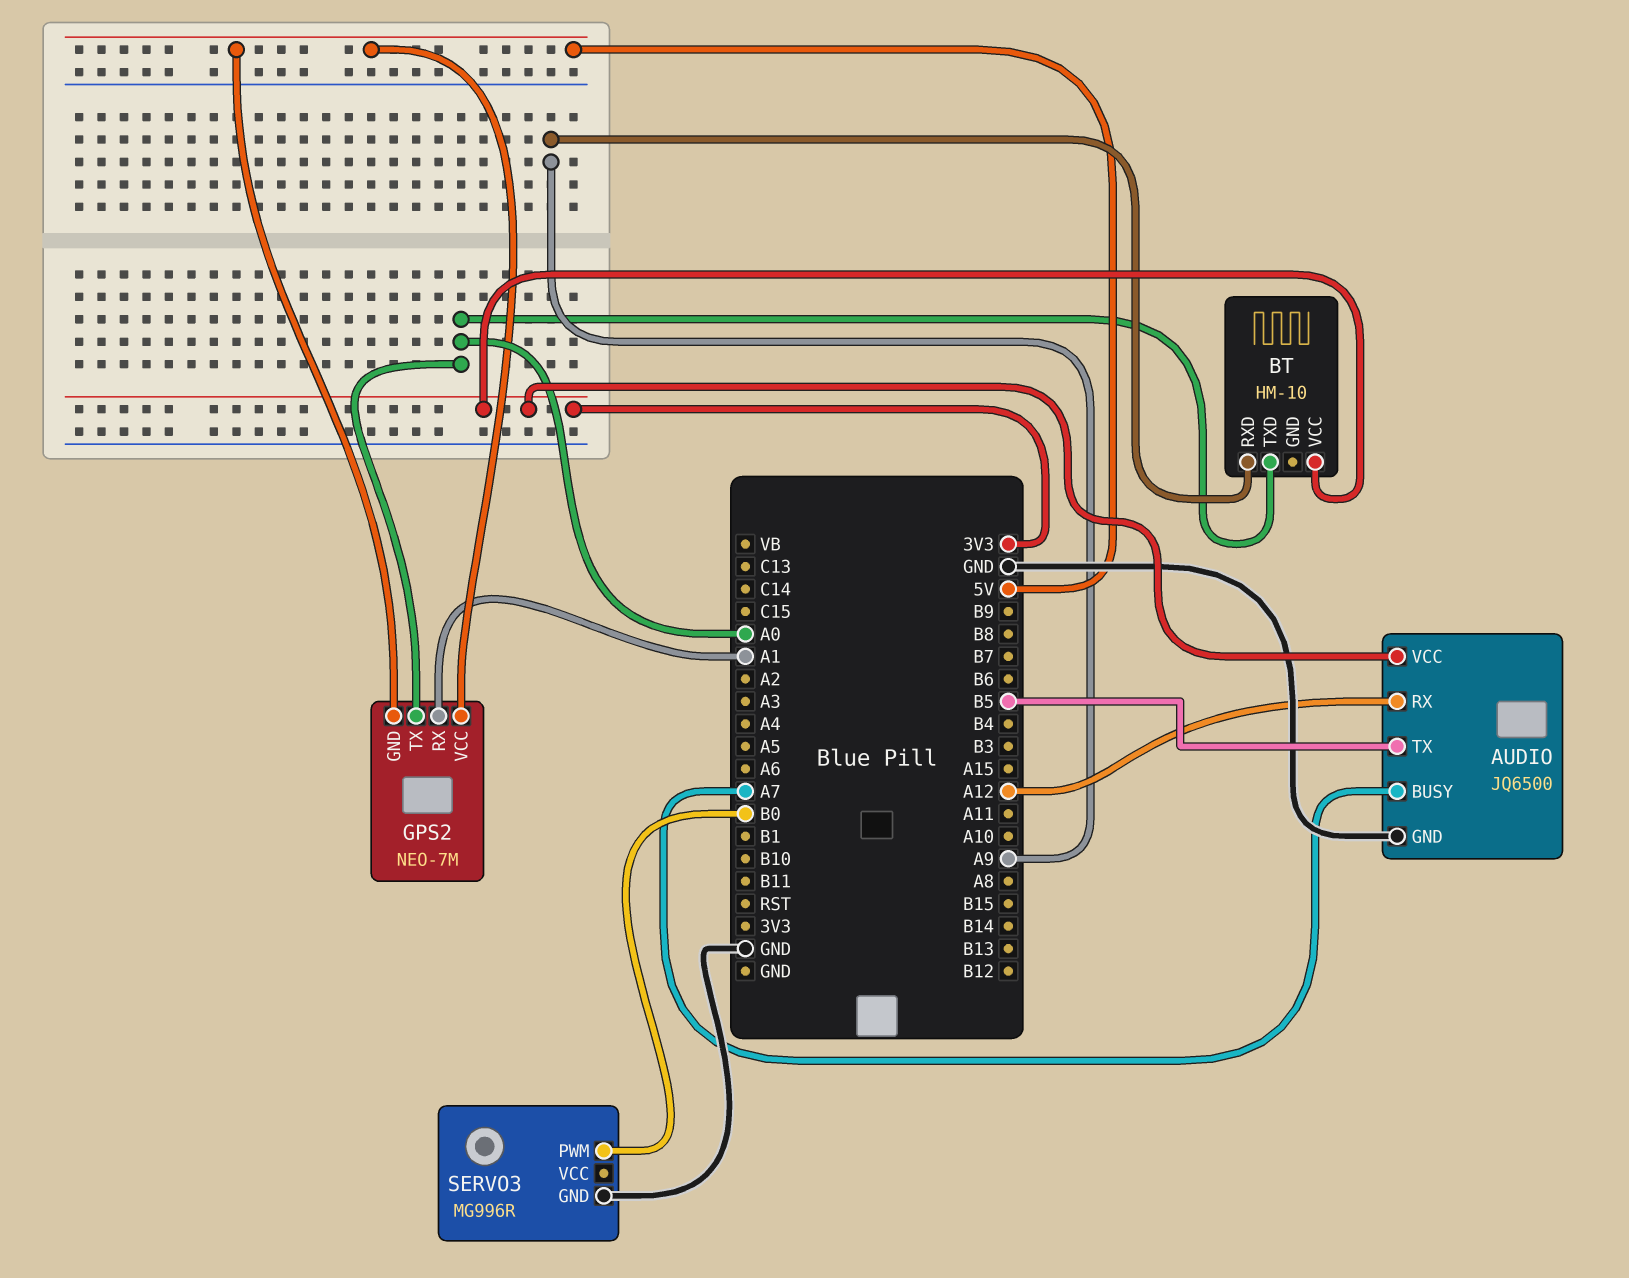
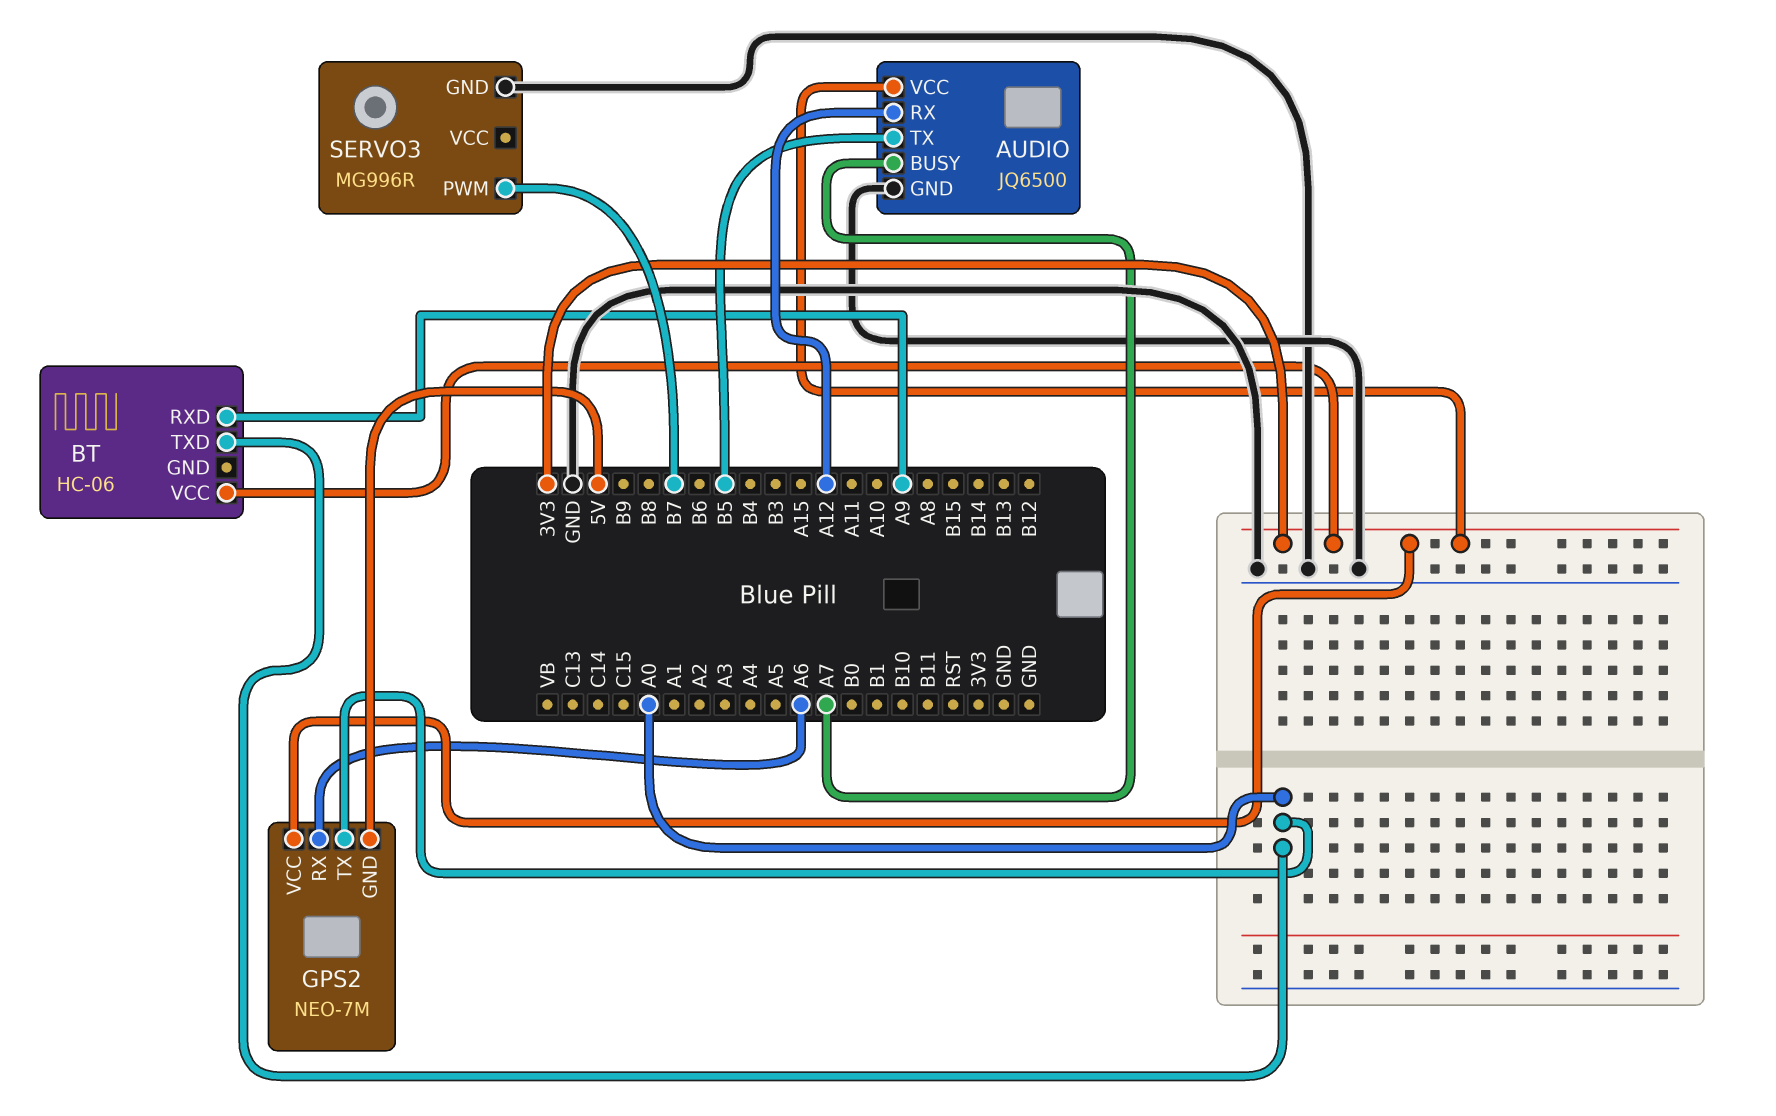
BT: HM-10 -> HC-06
GPS2 pin RX: A1 -> A6
GPS2 pin VCC: 5V -> 3V3
SERVO3 pin PWM: B0 -> B7

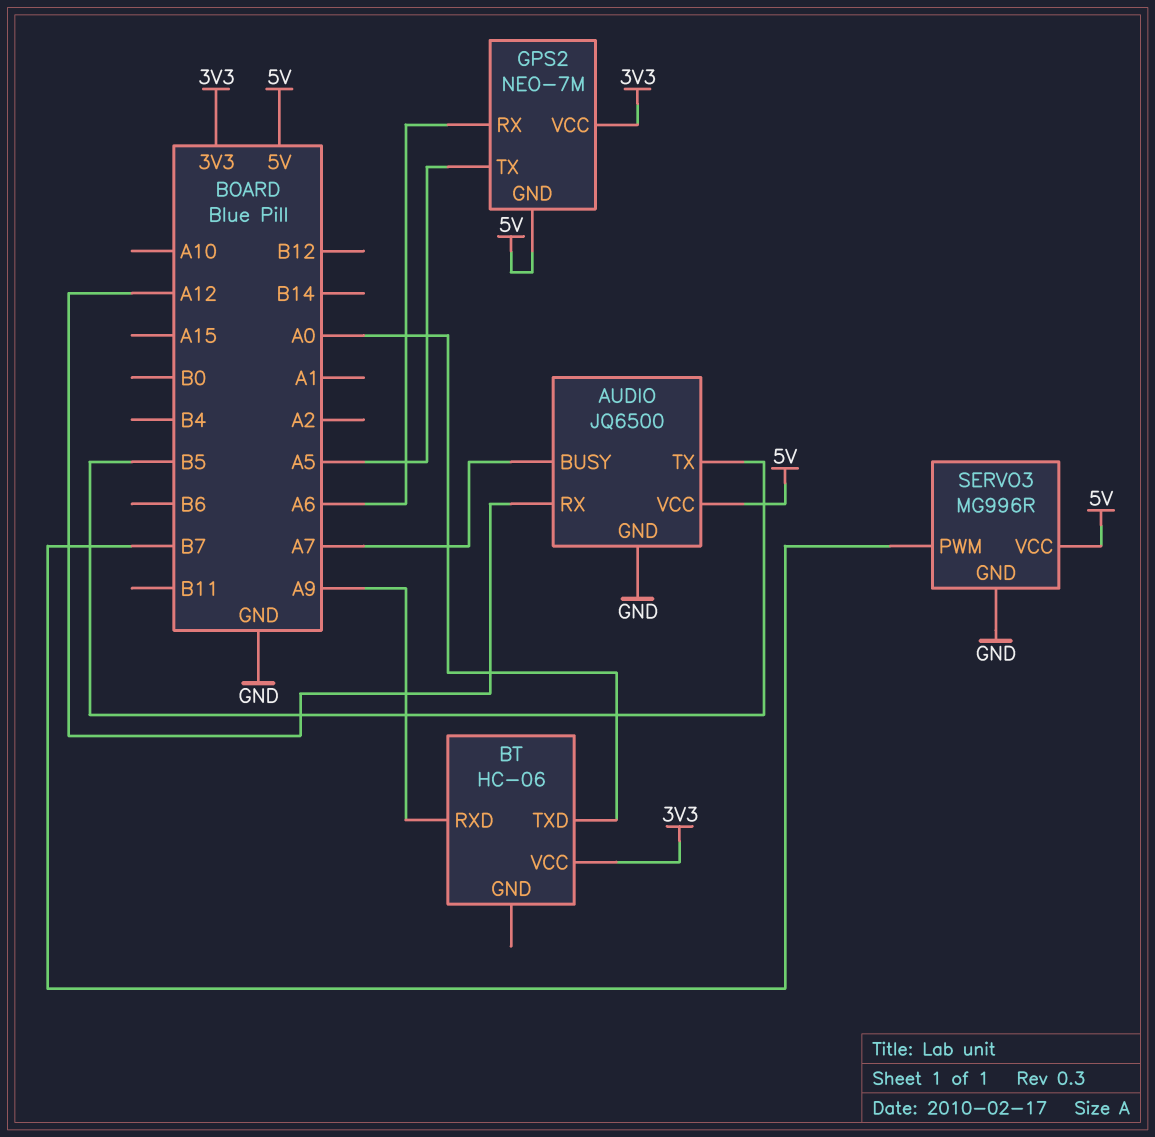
AUDIO pin VCC: 3V3 -> 5V
GPS2 pin TX: A0 -> A5
SERVO3 pin VCC: none -> 5V

